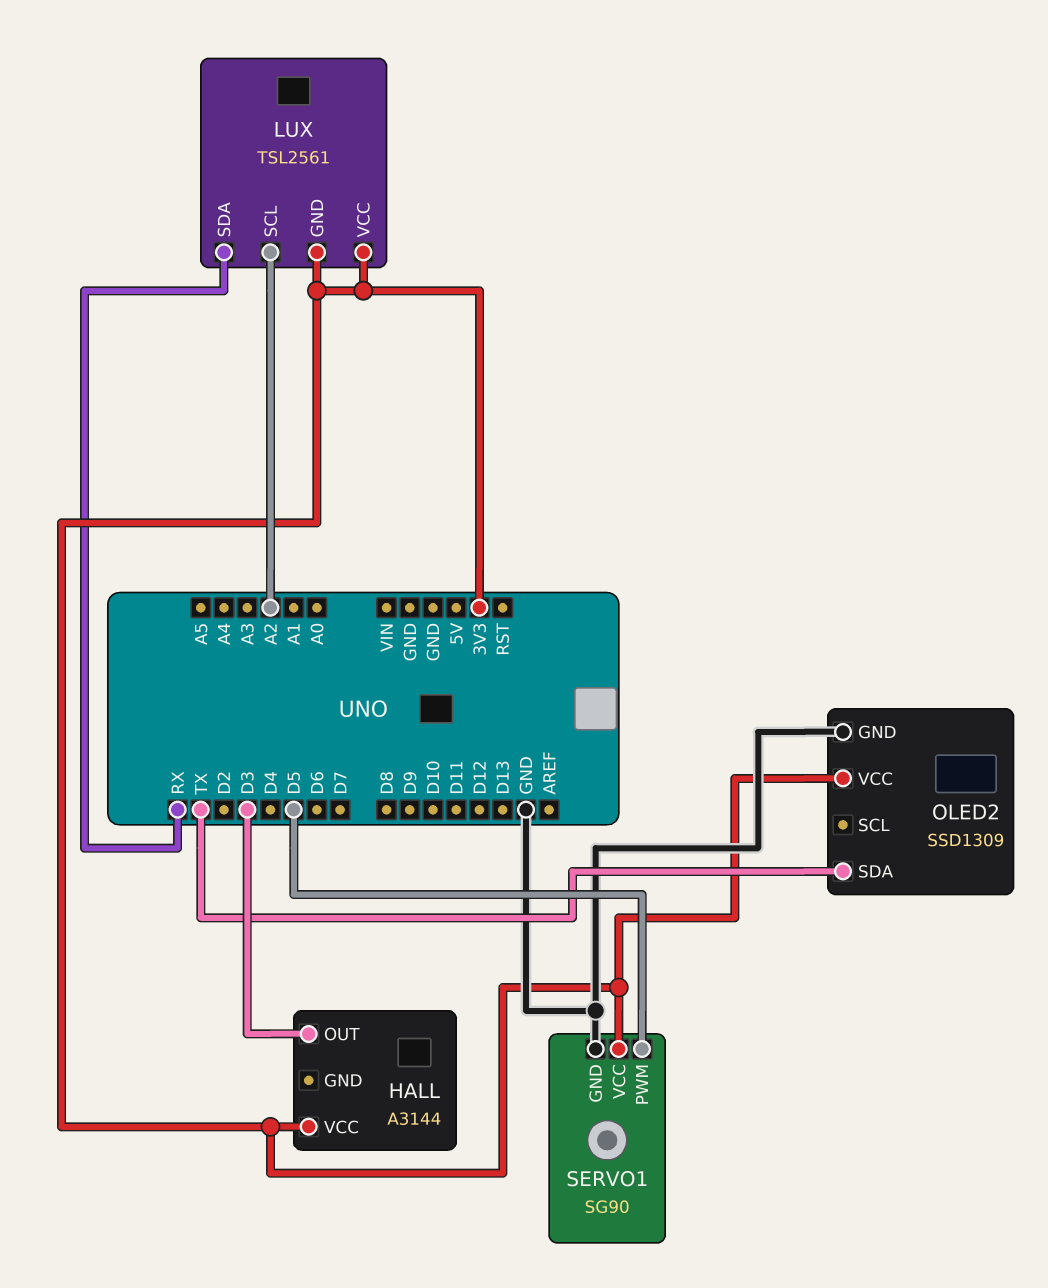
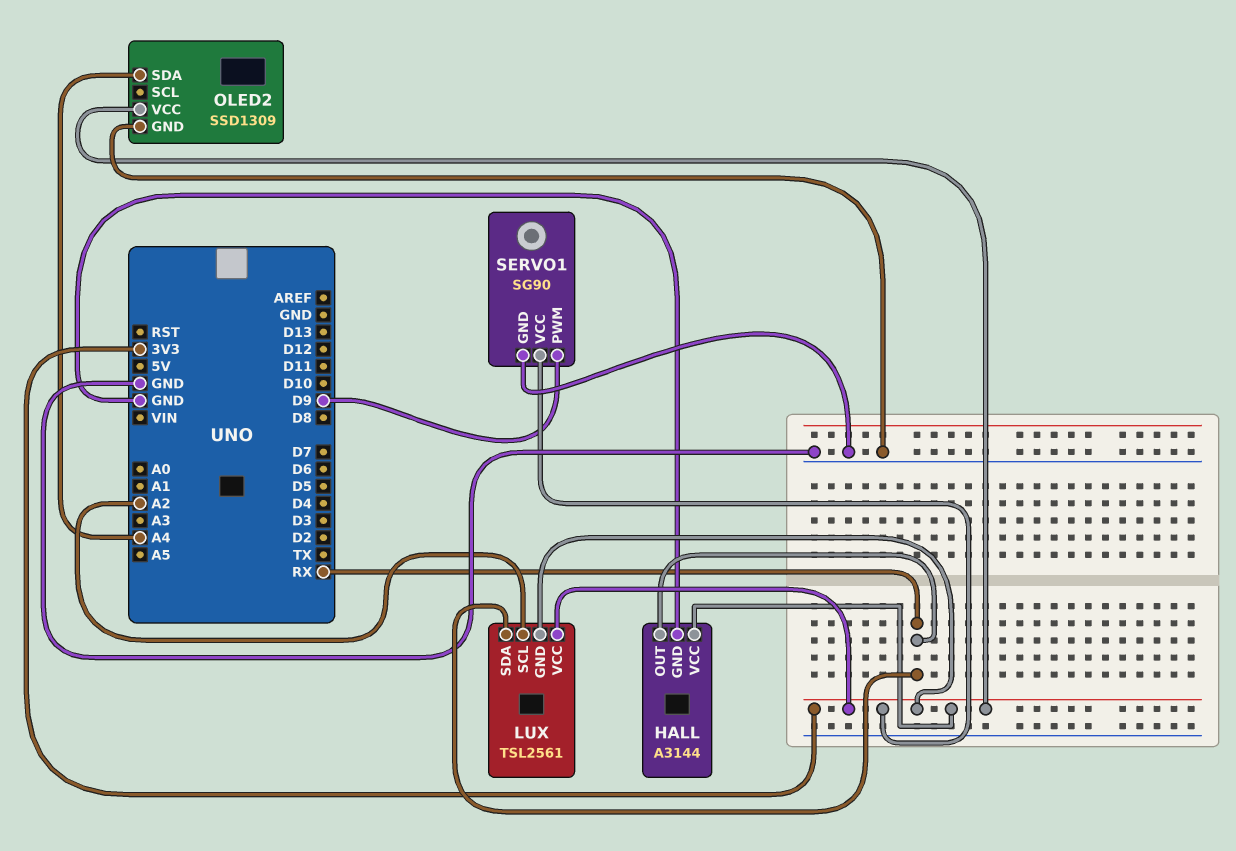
HALL pin GND: none -> GND
HALL pin OUT: D3 -> RX
OLED2 pin SDA: TX -> A4
SERVO1 pin PWM: D5 -> D9

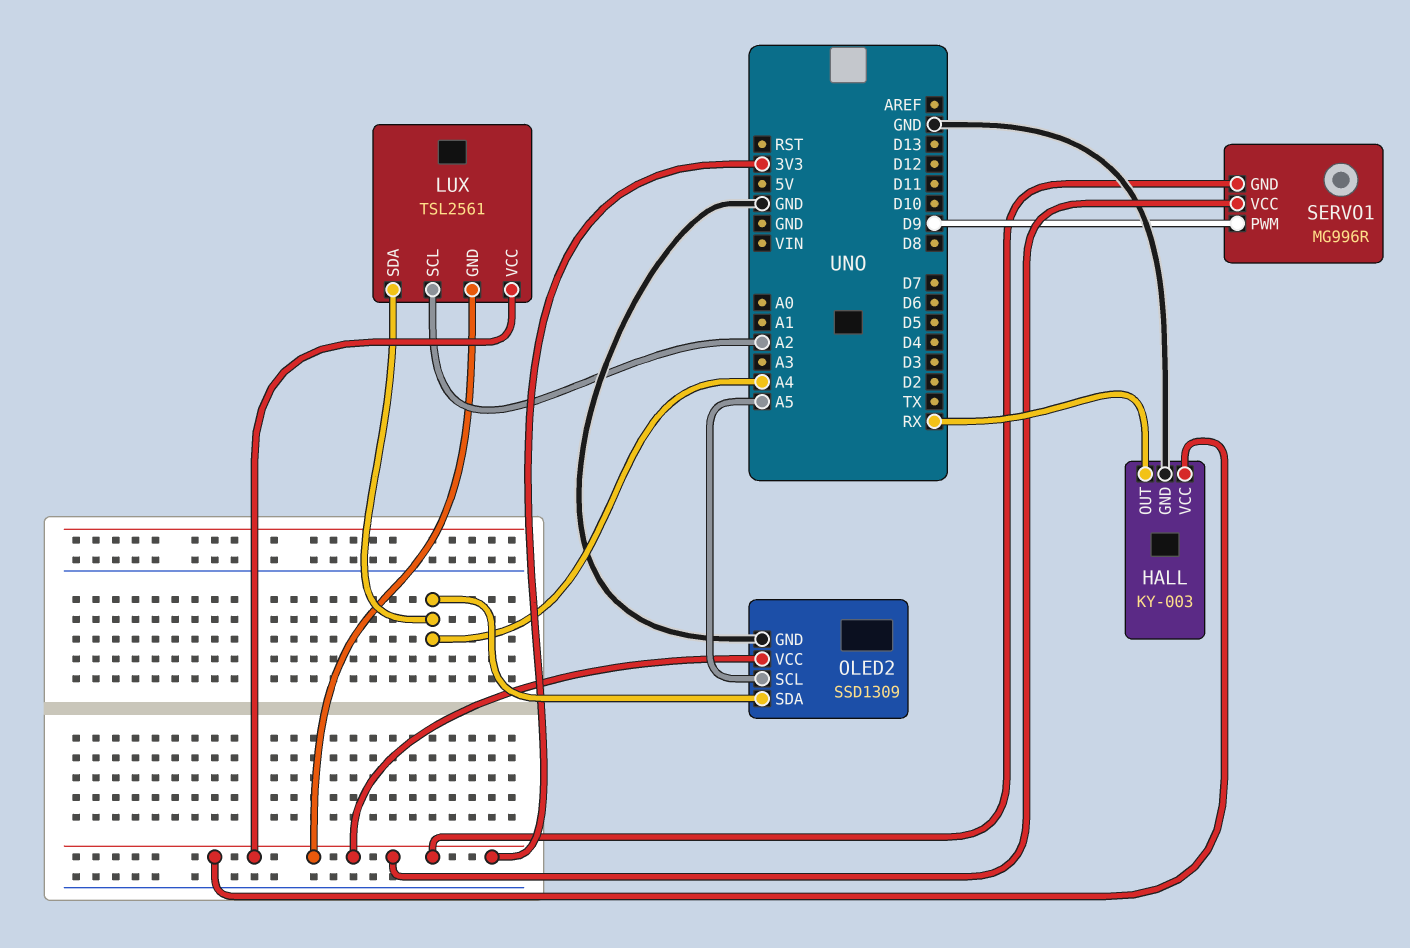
HALL: A3144 -> KY-003
LUX pin SDA: RX -> A4
OLED2 pin SCL: none -> A5
SERVO1: SG90 -> MG996R
SERVO1 pin GND: GND -> 3V3

